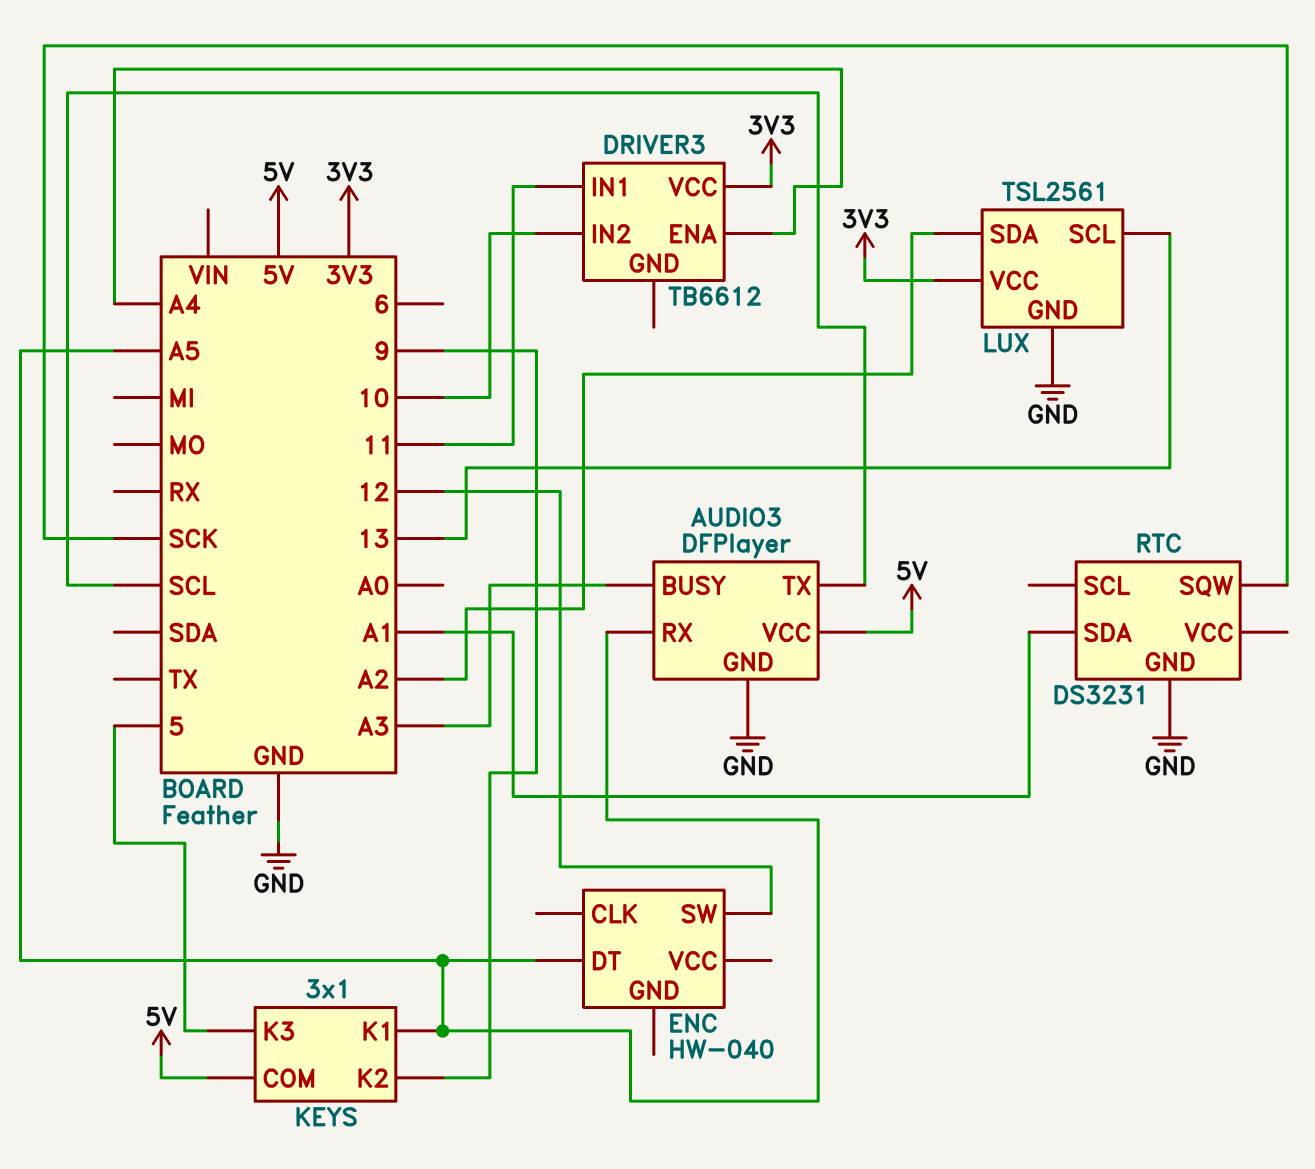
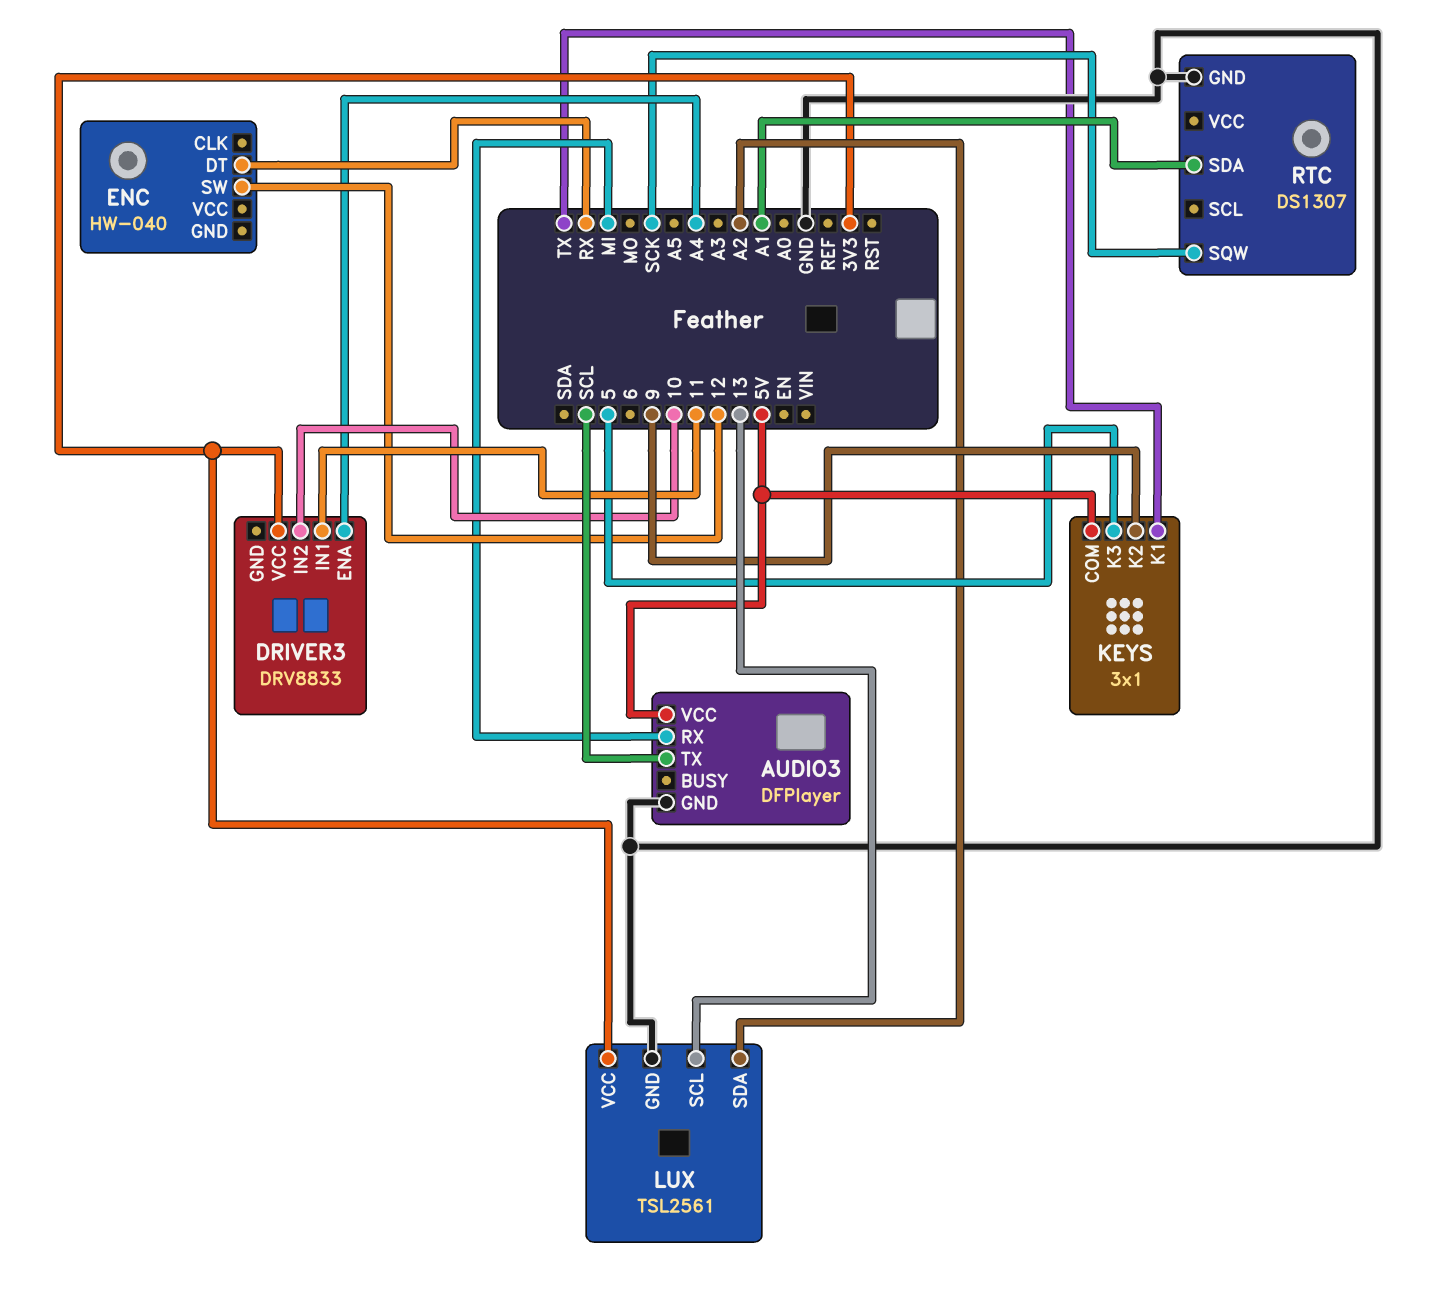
AUDIO3 pin BUSY: A3 -> none
AUDIO3 pin RX: A5 -> MI
DRIVER3: TB6612 -> DRV8833
ENC pin DT: A5 -> RX
KEYS pin K1: A5 -> TX
RTC: DS3231 -> DS1307

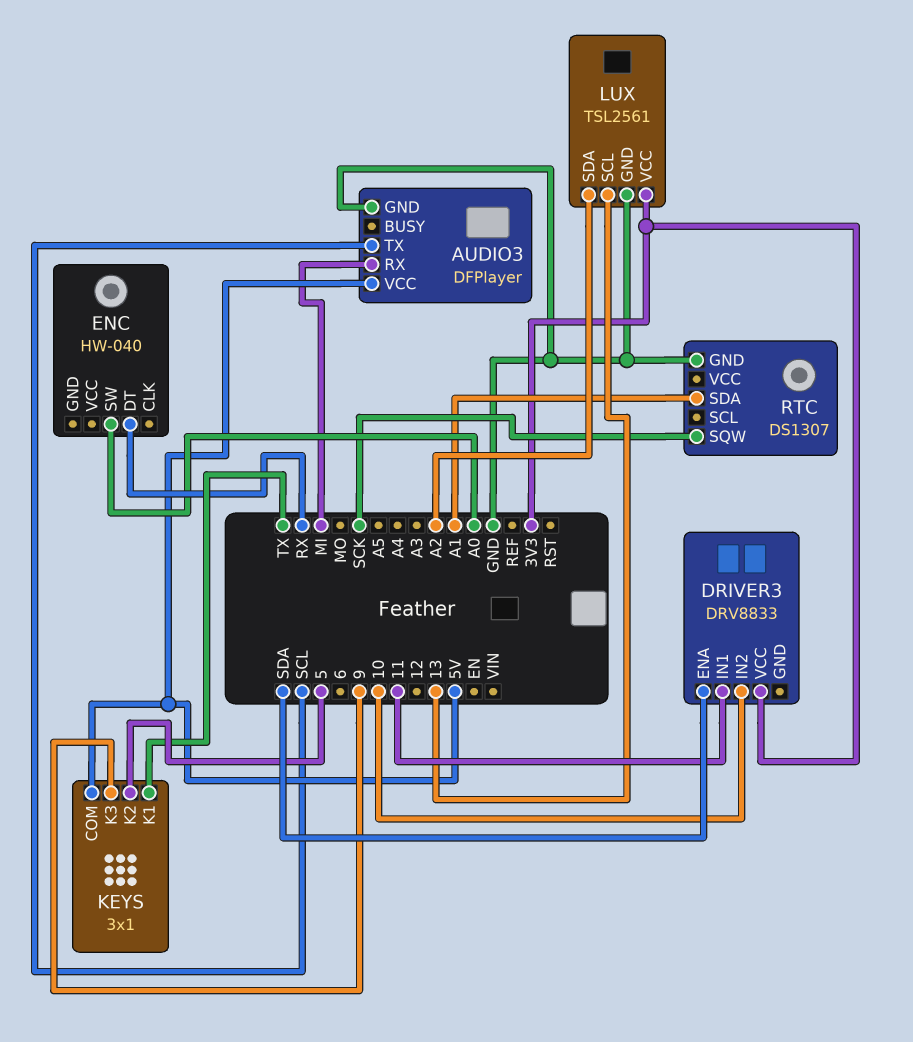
DRIVER3 pin ENA: A4 -> SDA
ENC pin SW: 12 -> A0
KEYS pin K2: 9 -> 5
KEYS pin K3: 5 -> 9

